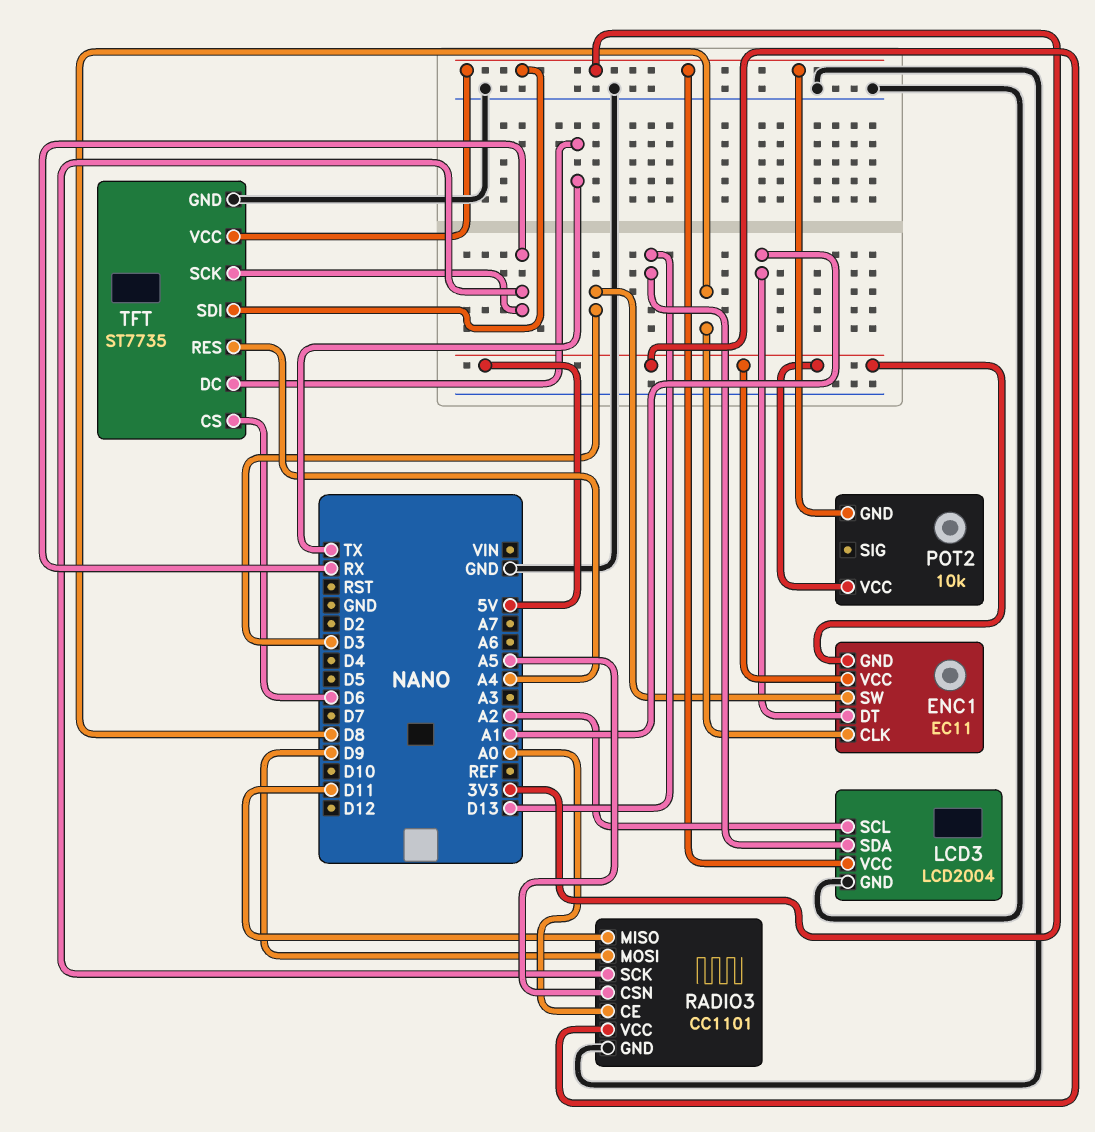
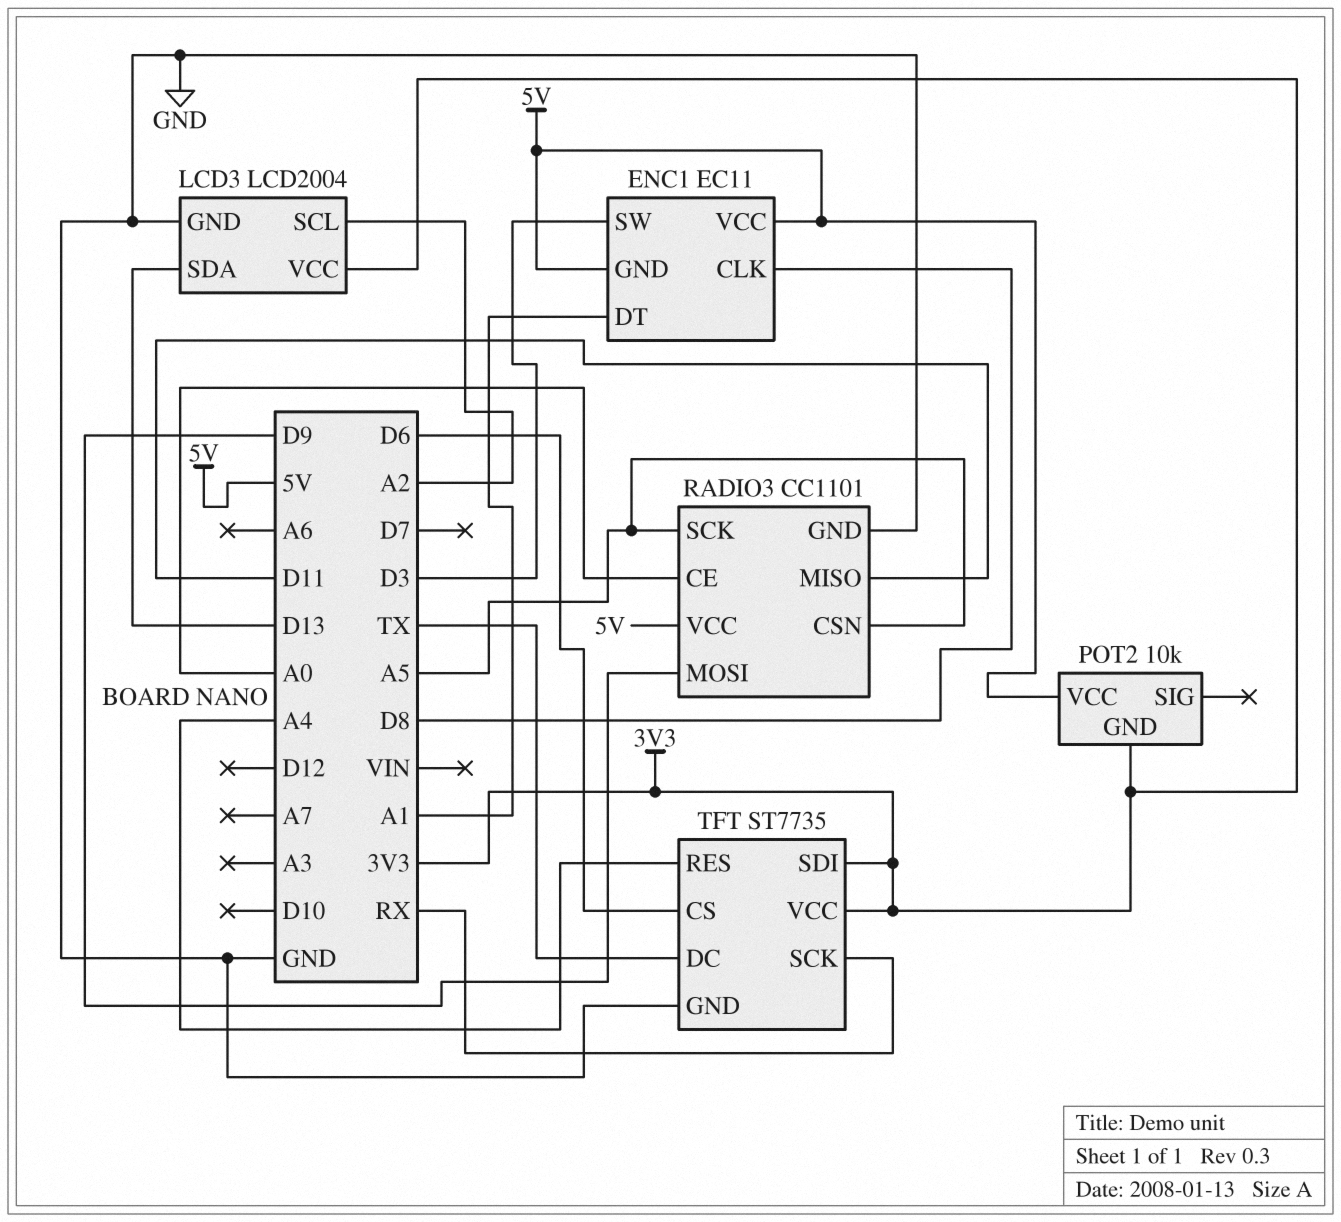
RADIO3 pin SCK: RX -> A5

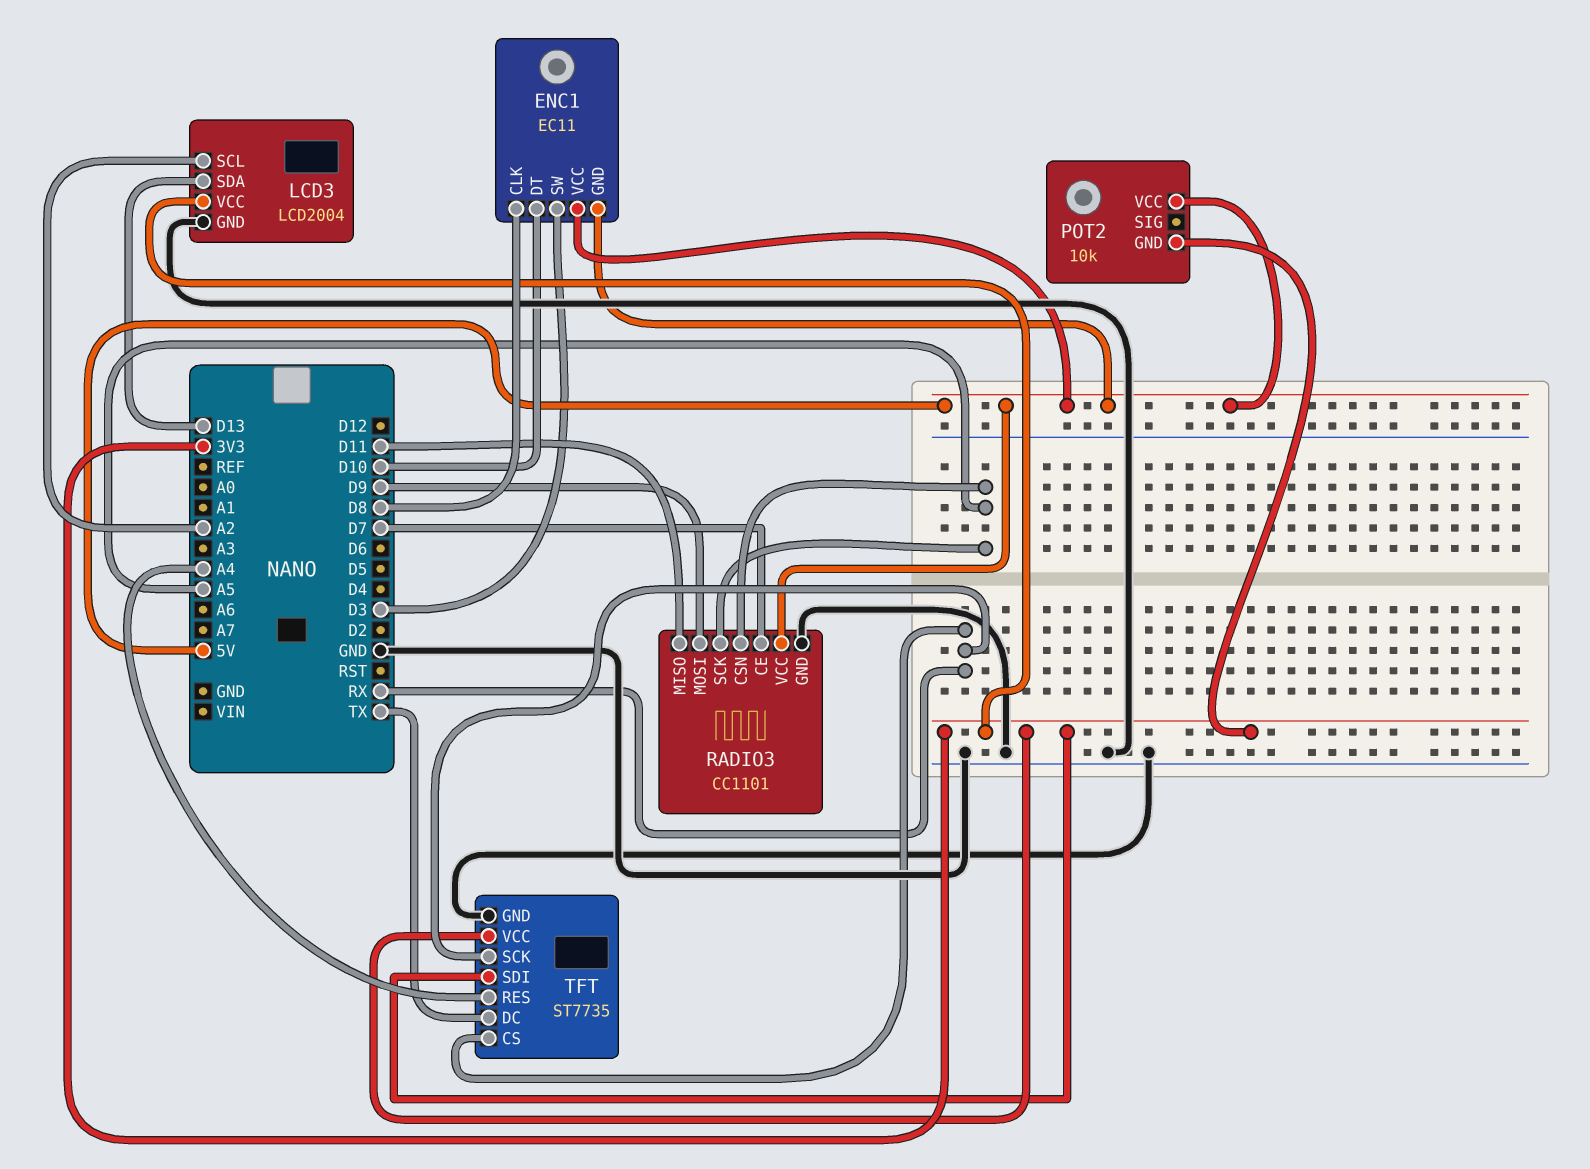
ENC1 pin DT: A1 -> D10
RADIO3 pin CE: A0 -> D7
TFT pin CS: D6 -> RX

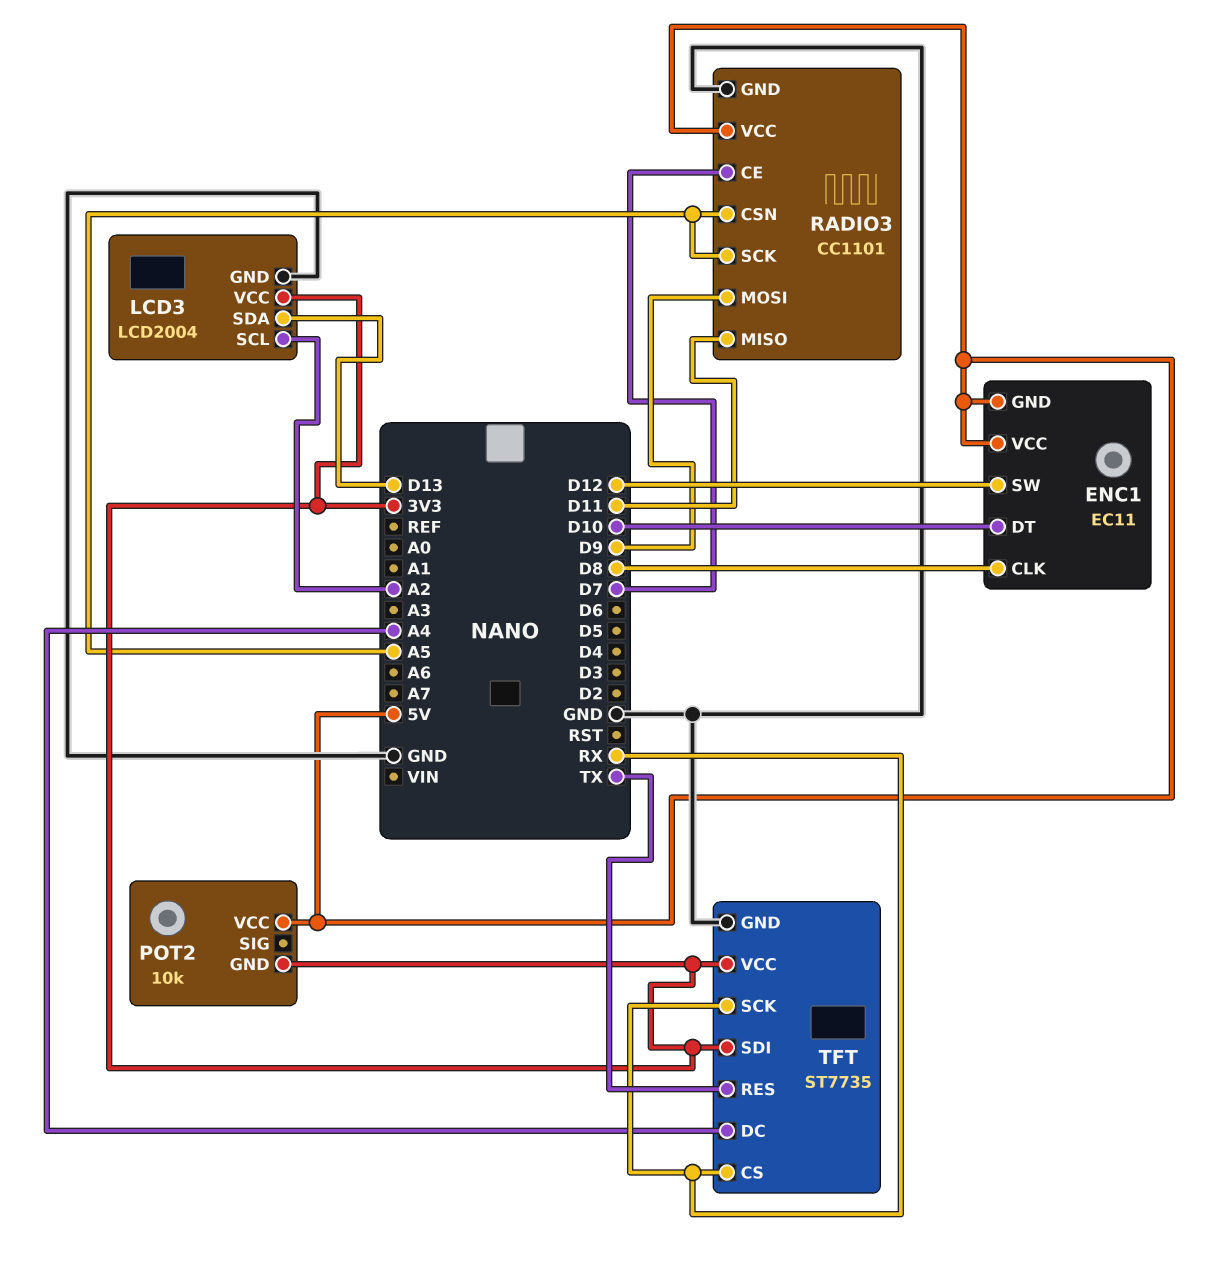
ENC1 pin SW: D3 -> D12
TFT pin DC: TX -> A4
TFT pin RES: A4 -> TX

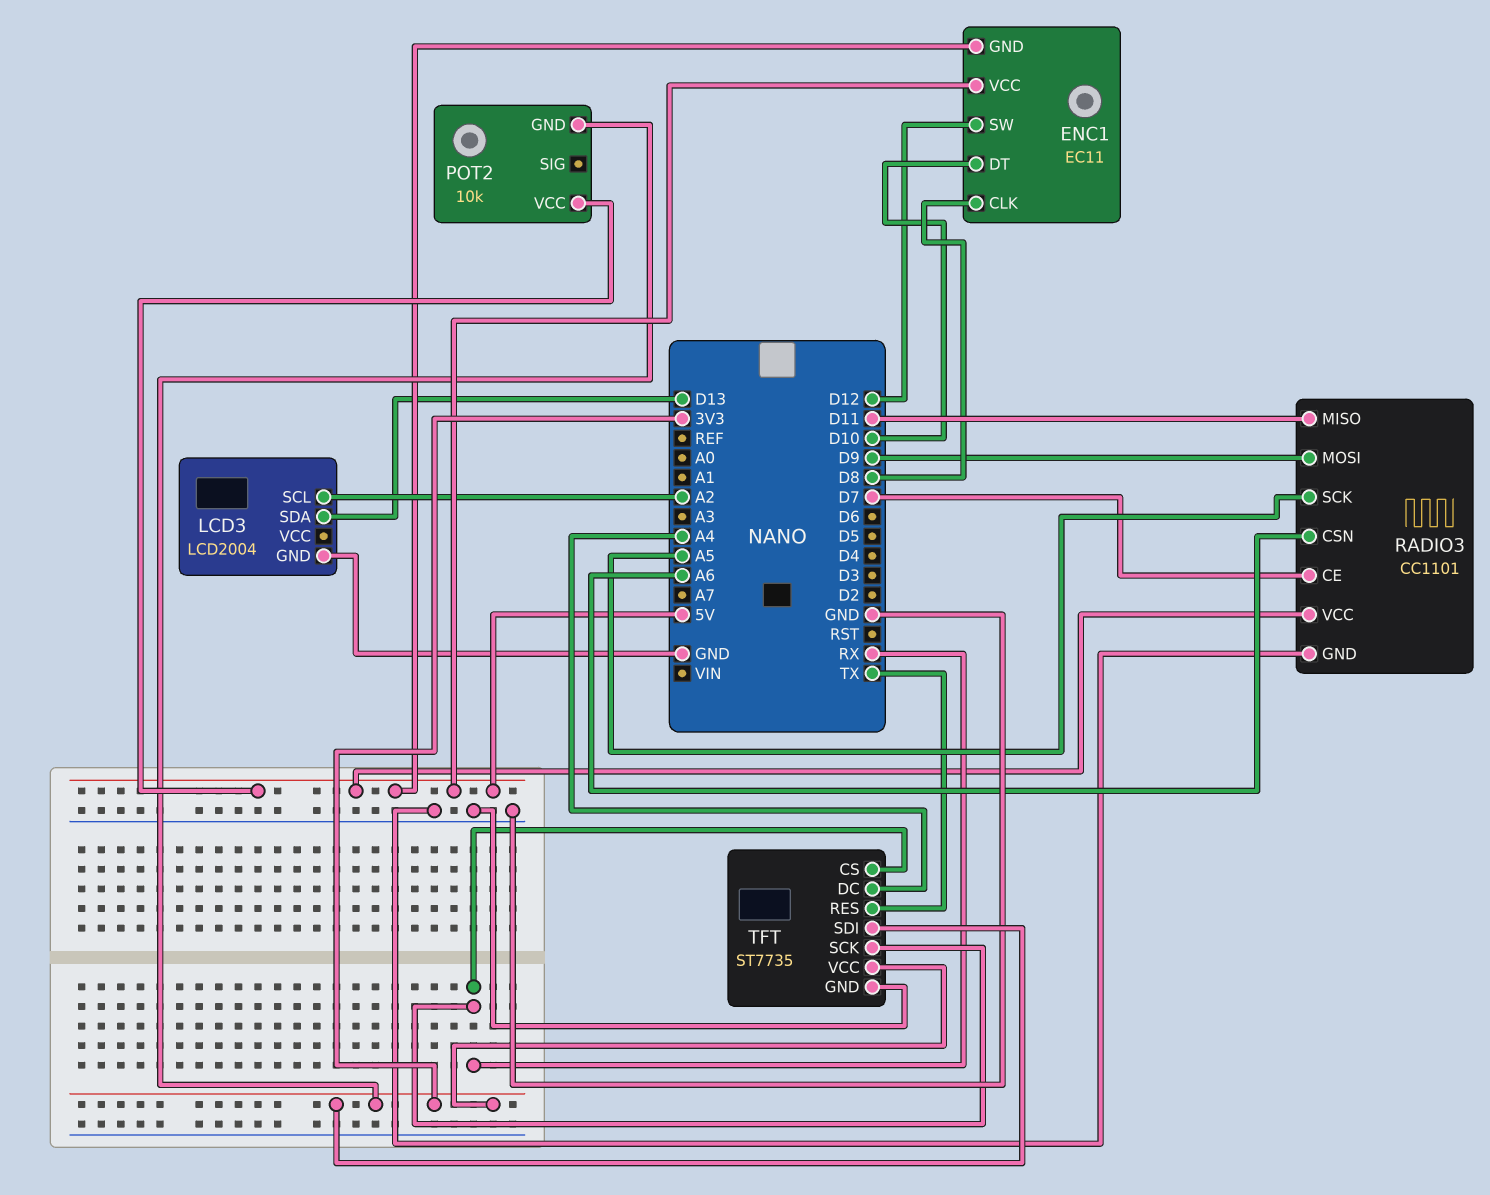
LCD3 pin VCC: 3V3 -> none
RADIO3 pin CSN: A5 -> A6

